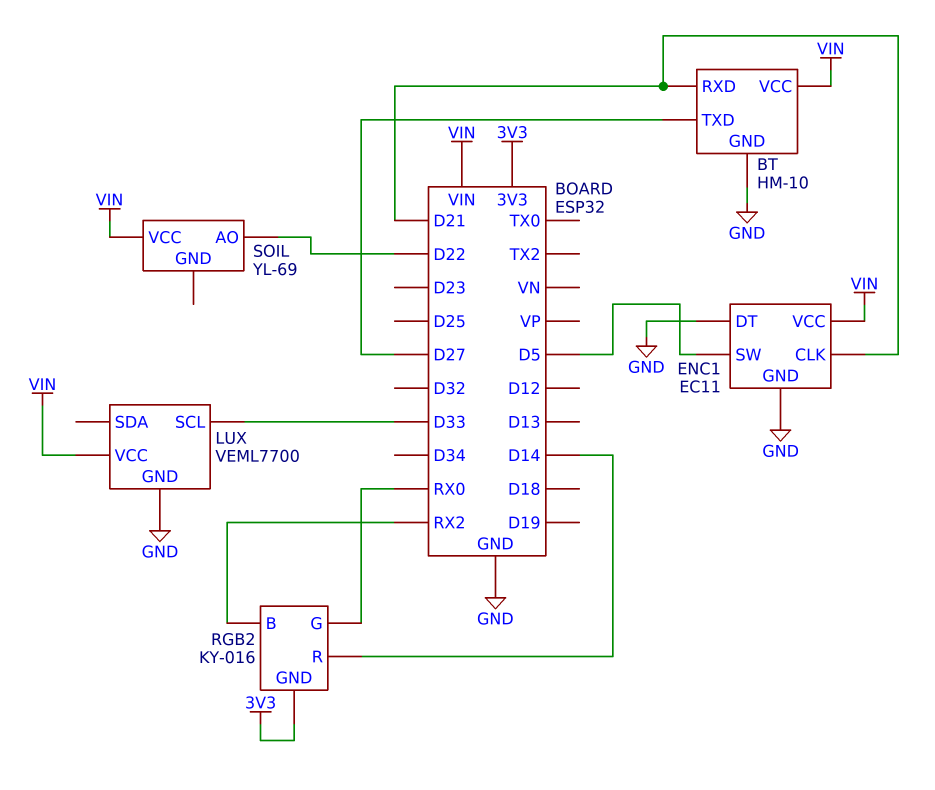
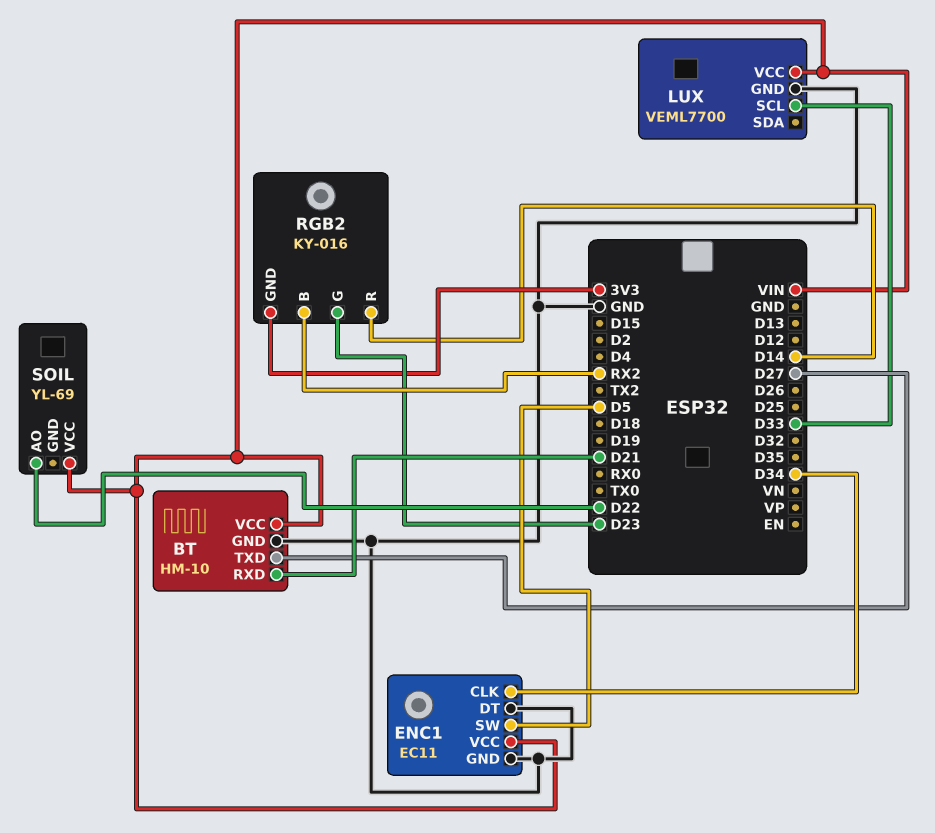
ENC1 pin CLK: D21 -> D34
RGB2 pin G: RX0 -> D23

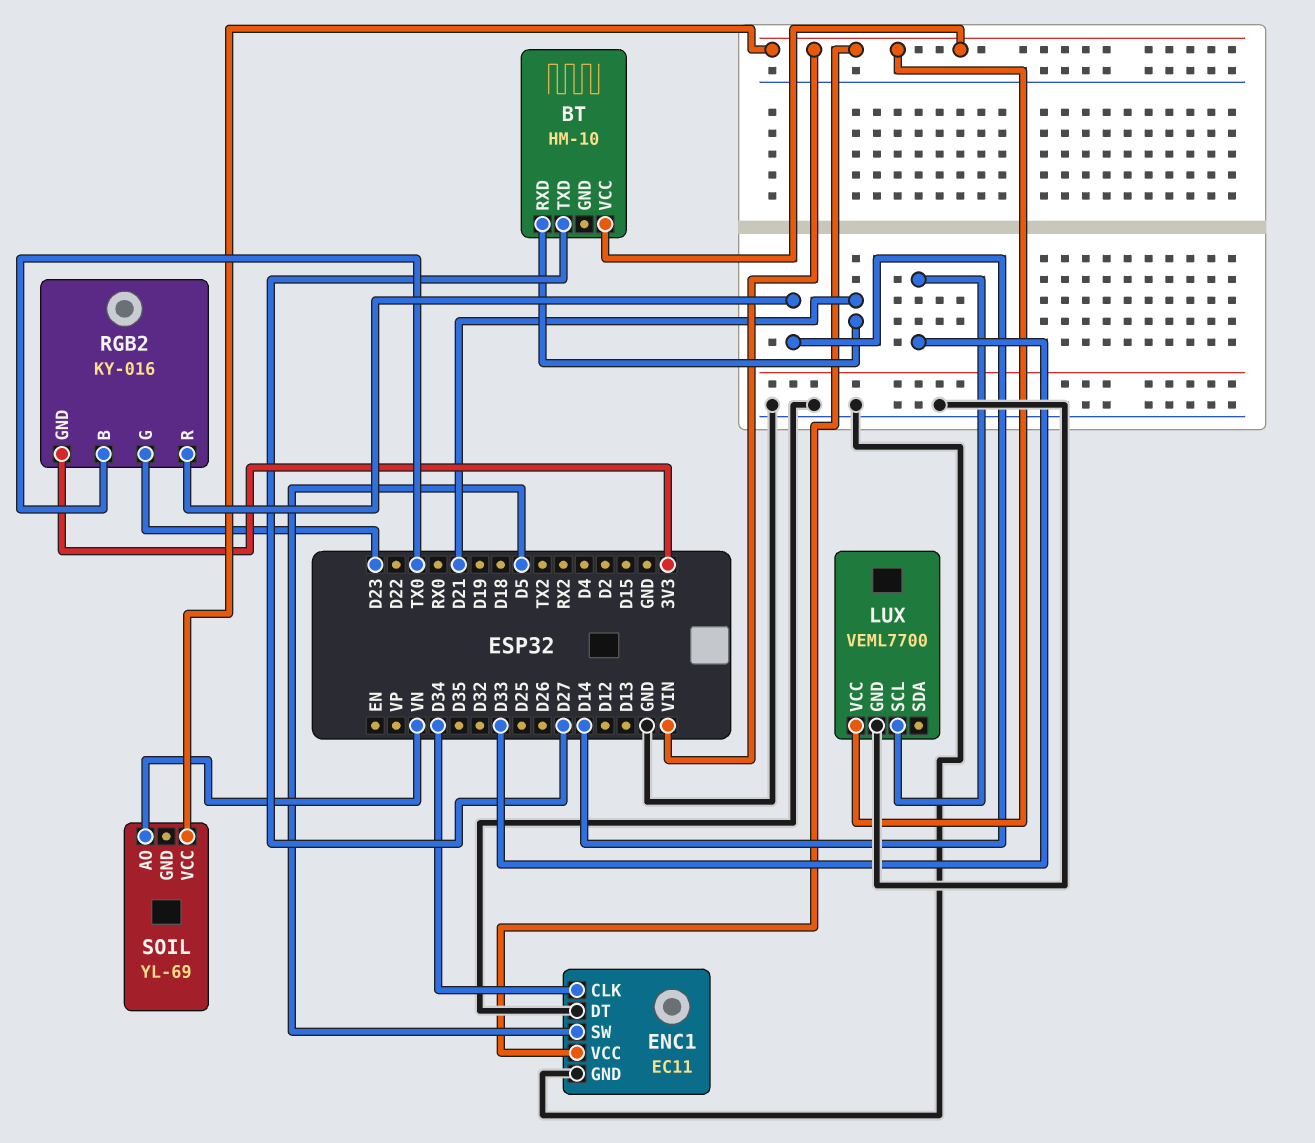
BT pin GND: GND -> none
RGB2 pin B: RX2 -> TX0
SOIL pin AO: D22 -> VN

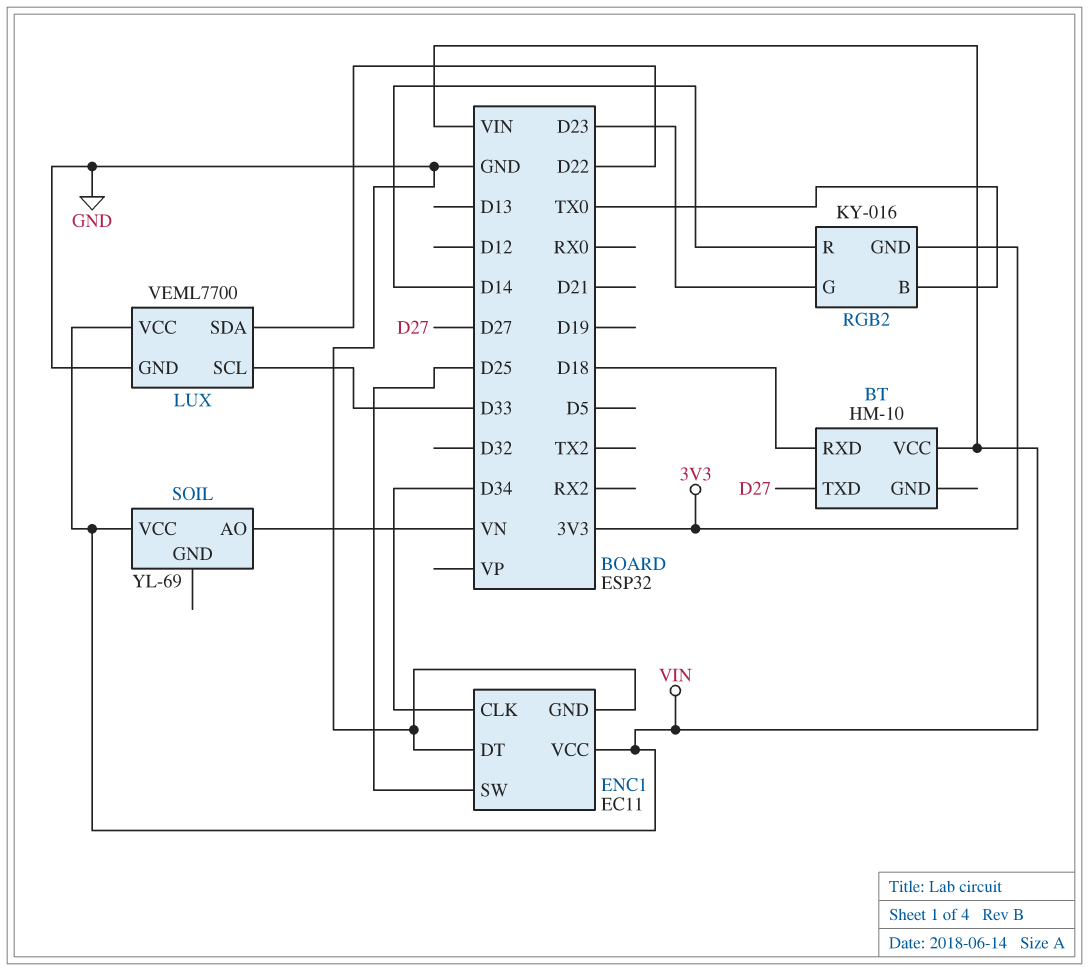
BT pin RXD: D21 -> D18
ENC1 pin SW: D5 -> D25
LUX pin SDA: none -> D22

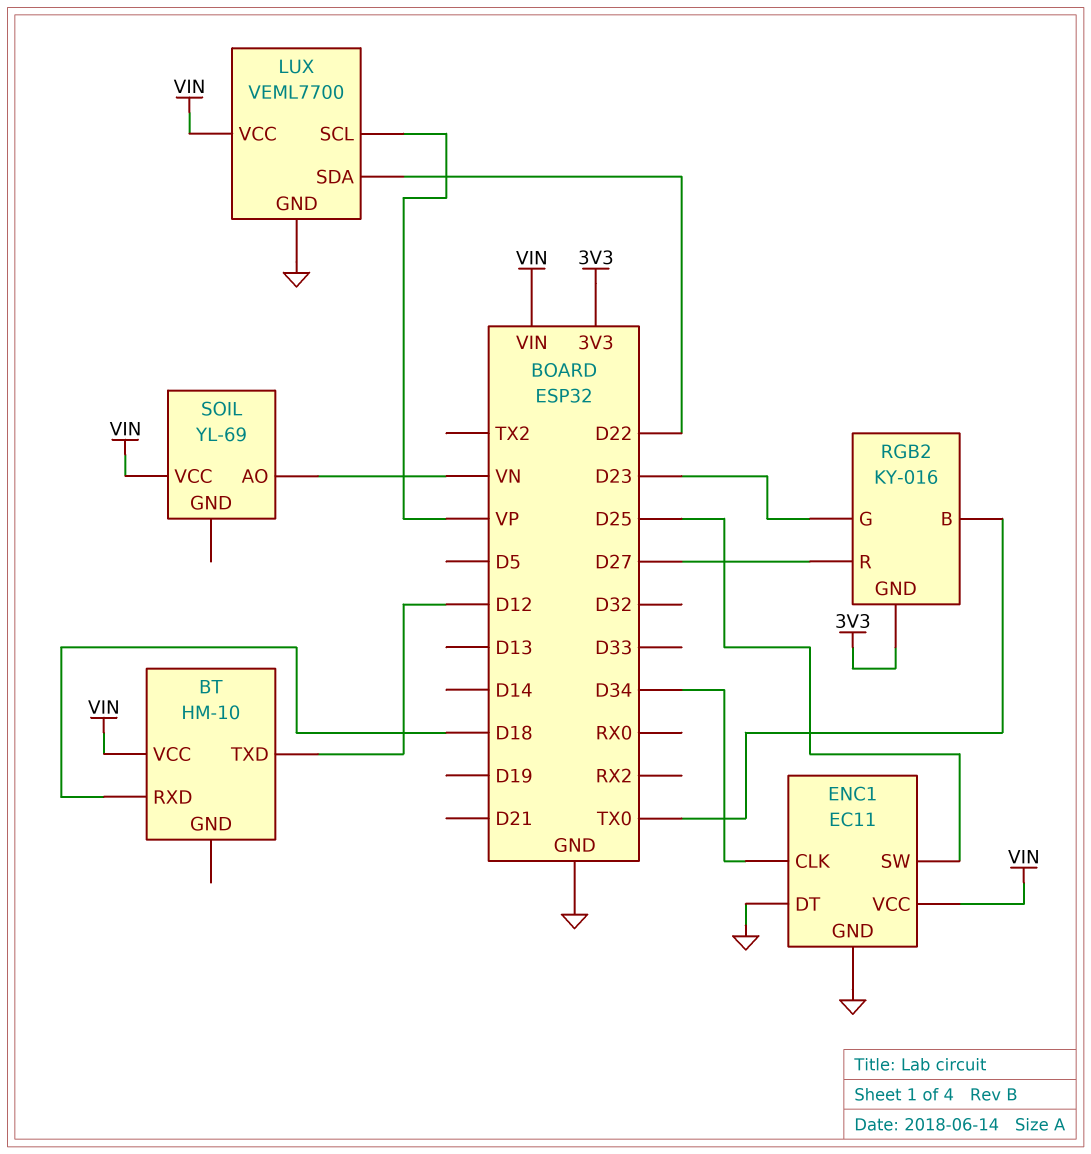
BT pin TXD: D27 -> D12
LUX pin SCL: D33 -> VP
RGB2 pin R: D14 -> D27

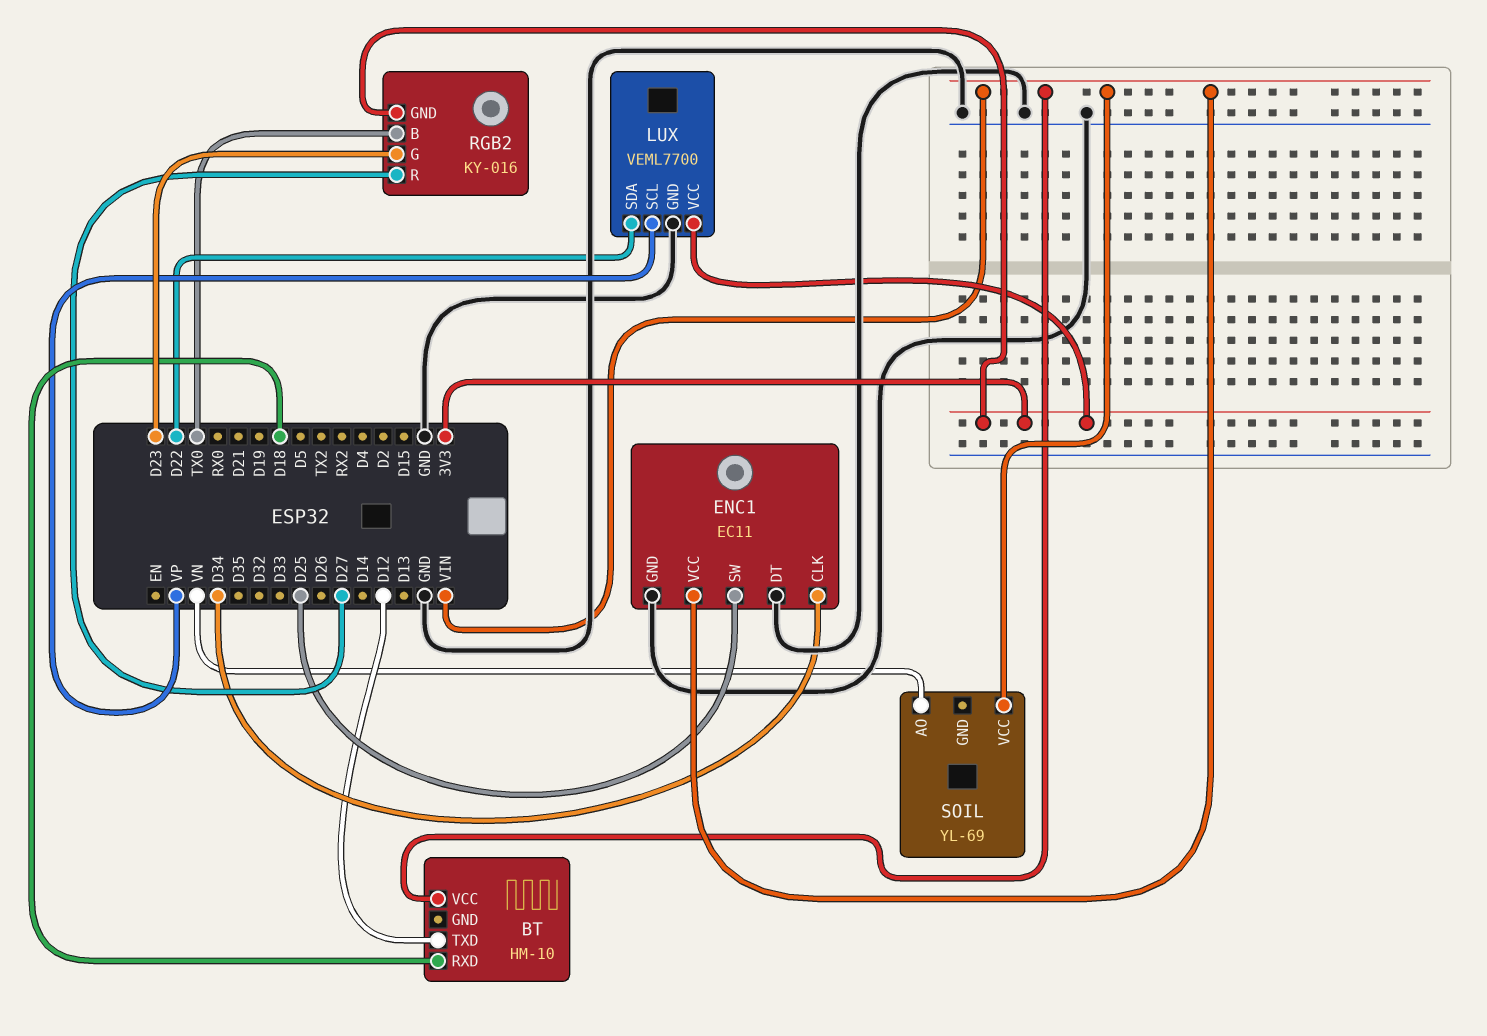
LUX pin VCC: VIN -> 3V3

